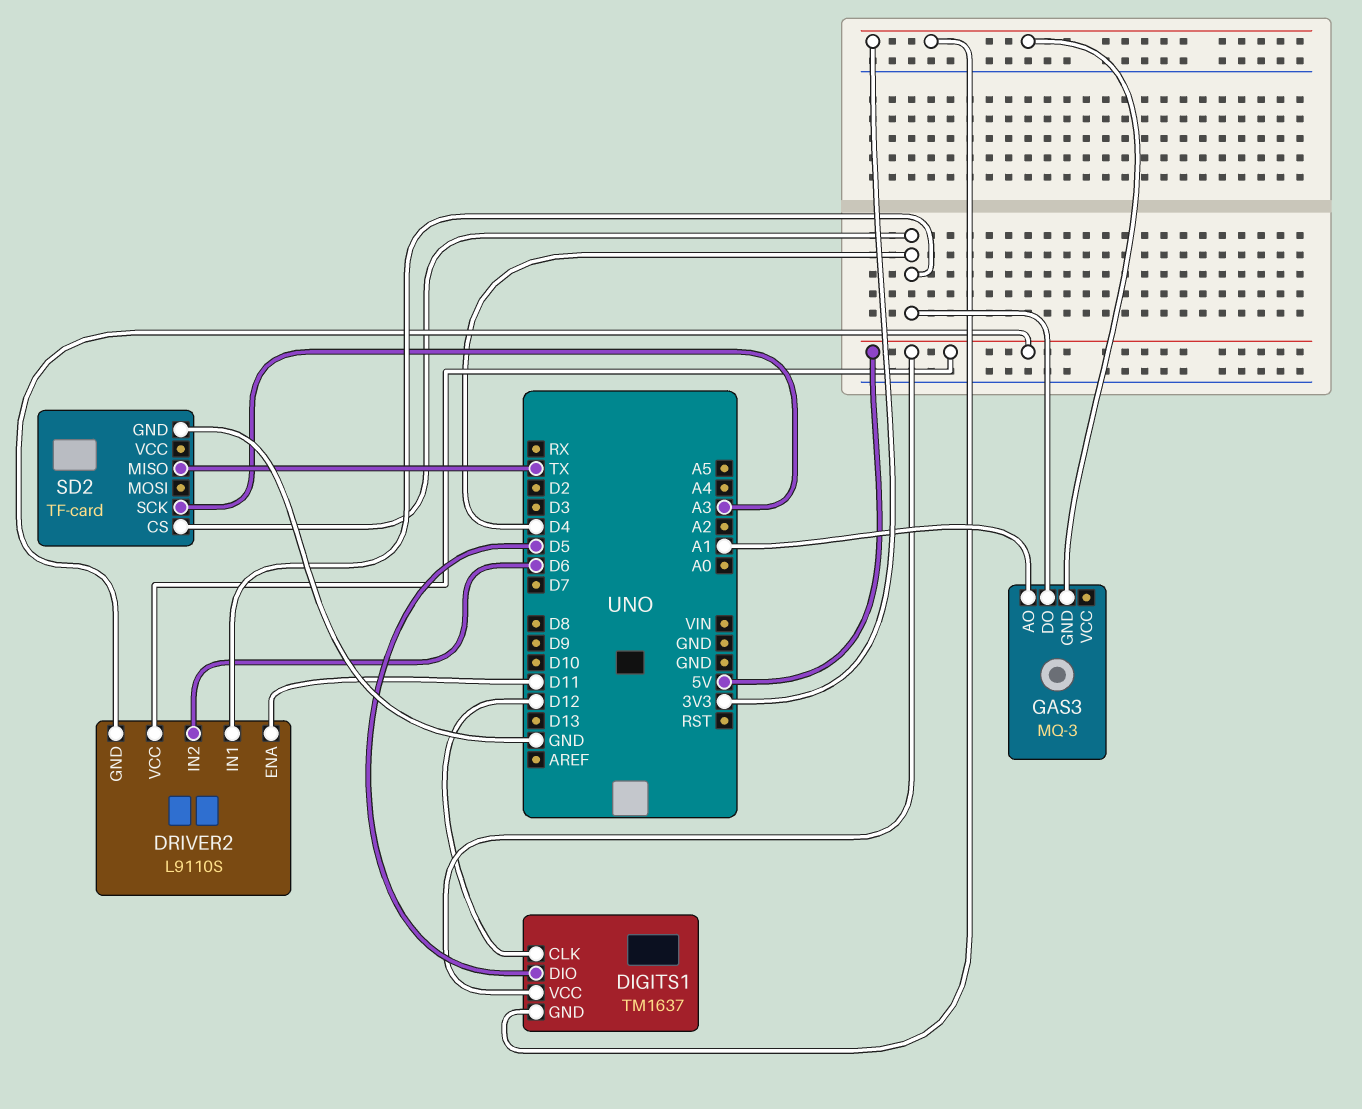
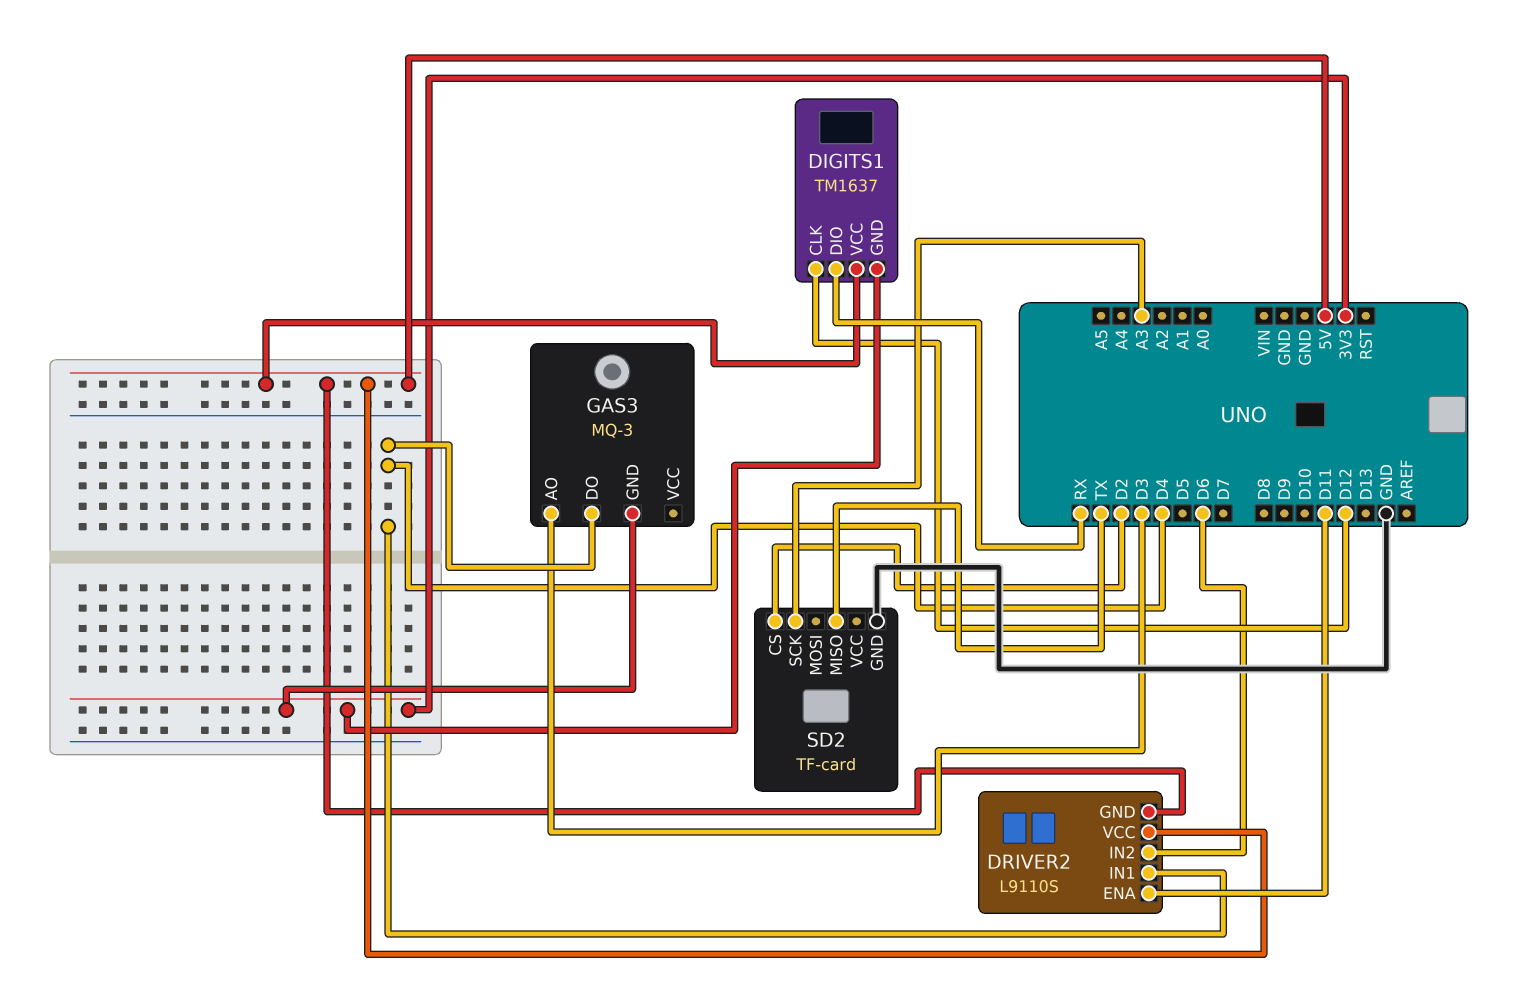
DIGITS1 pin DIO: D5 -> RX
GAS3 pin AO: A1 -> D3
SD2 pin CS: D4 -> D2

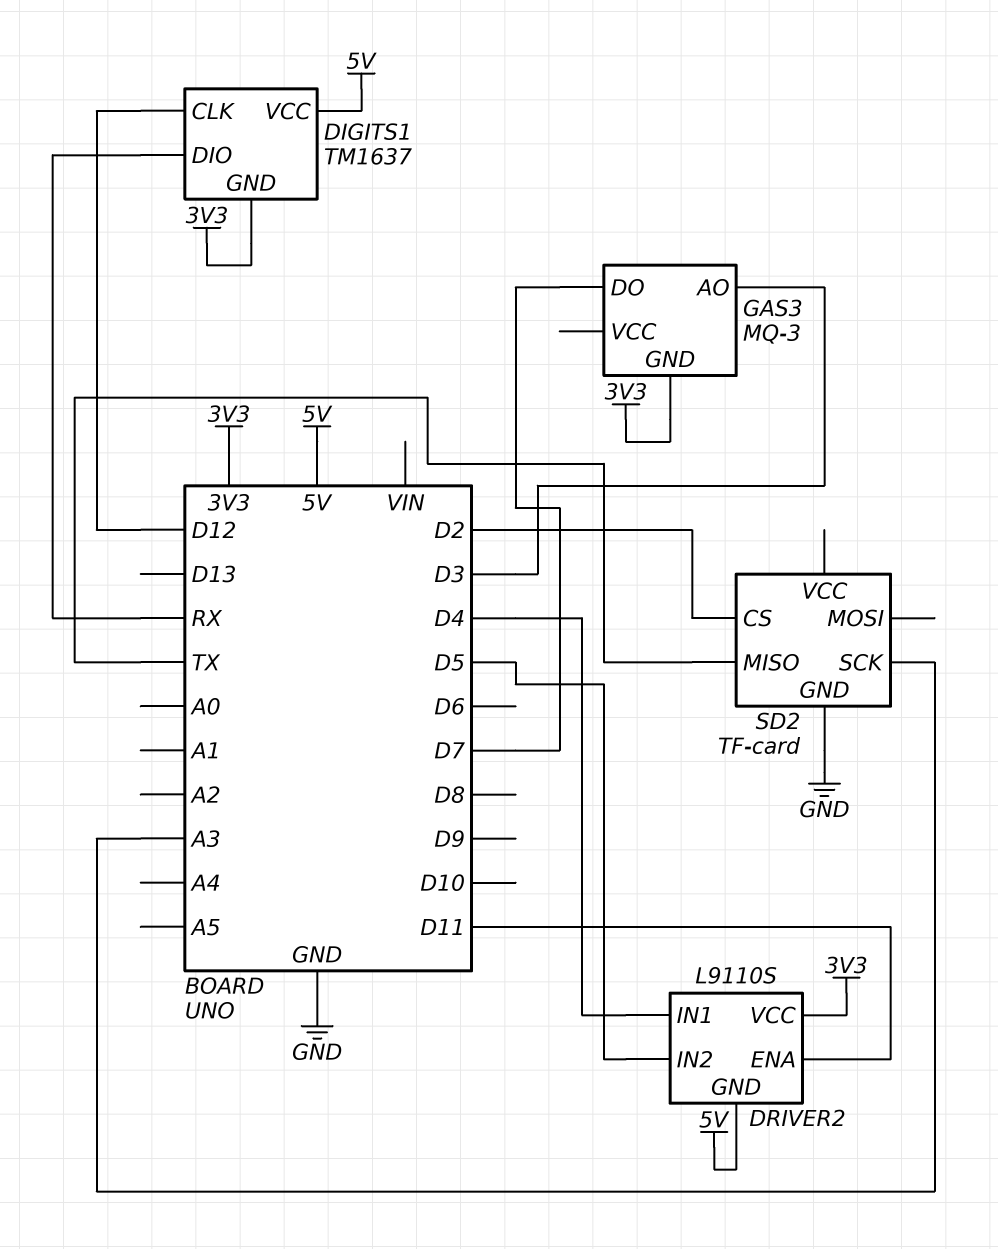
DRIVER2 pin IN2: D6 -> D5
DRIVER2 pin VCC: 5V -> 3V3
GAS3 pin DO: D4 -> D7

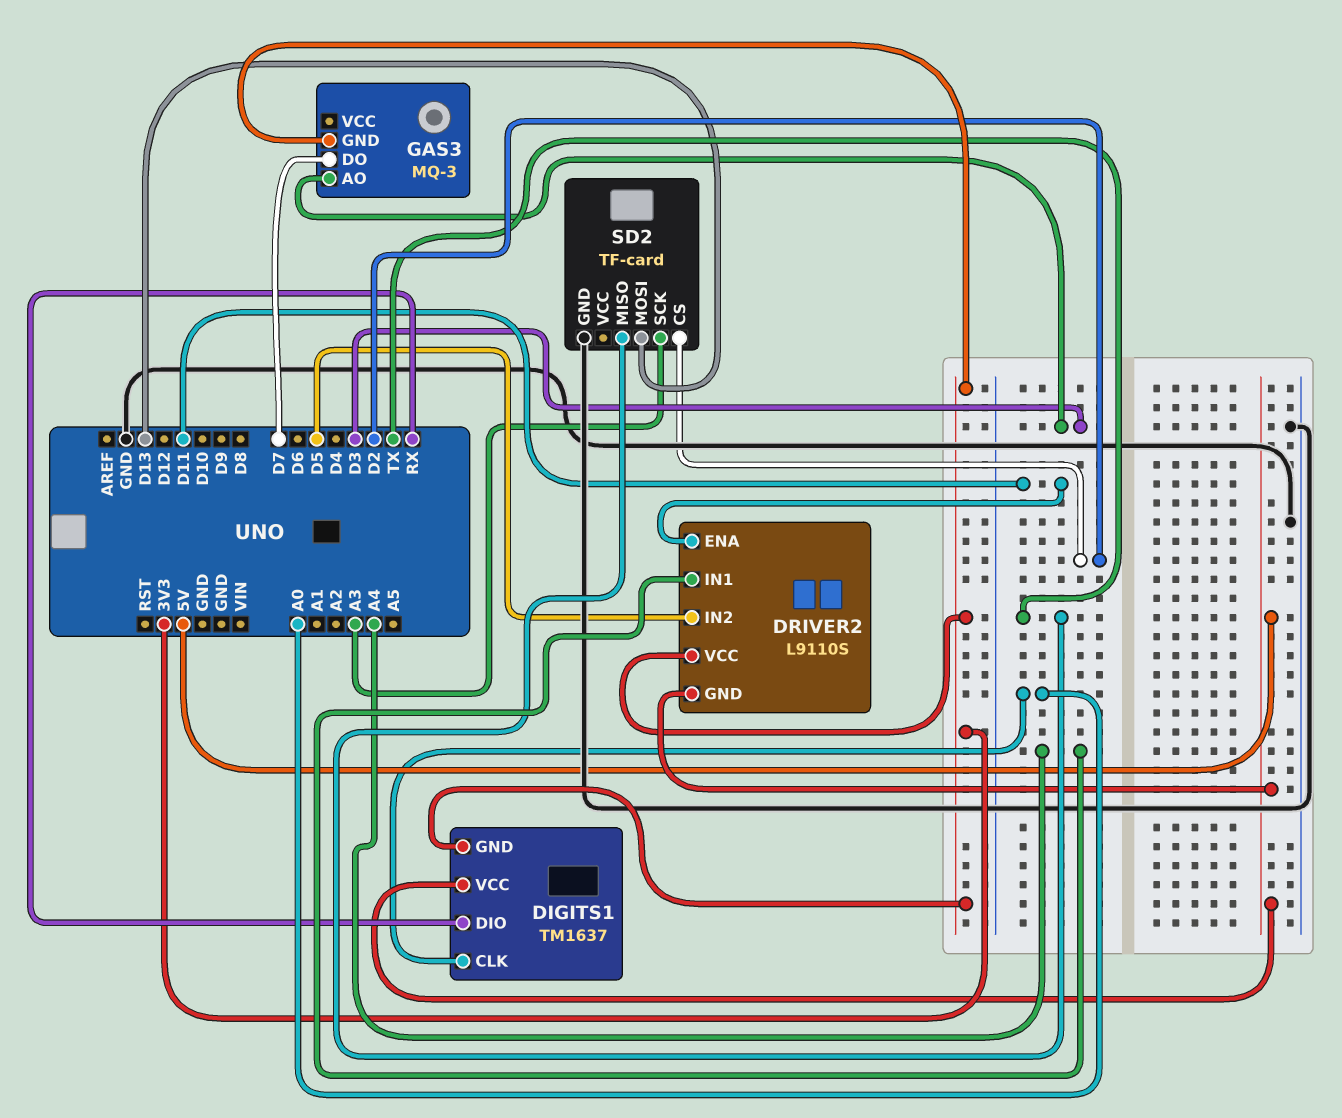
DIGITS1 pin CLK: D12 -> A0
DRIVER2 pin IN1: D4 -> A4
SD2 pin MOSI: none -> D13

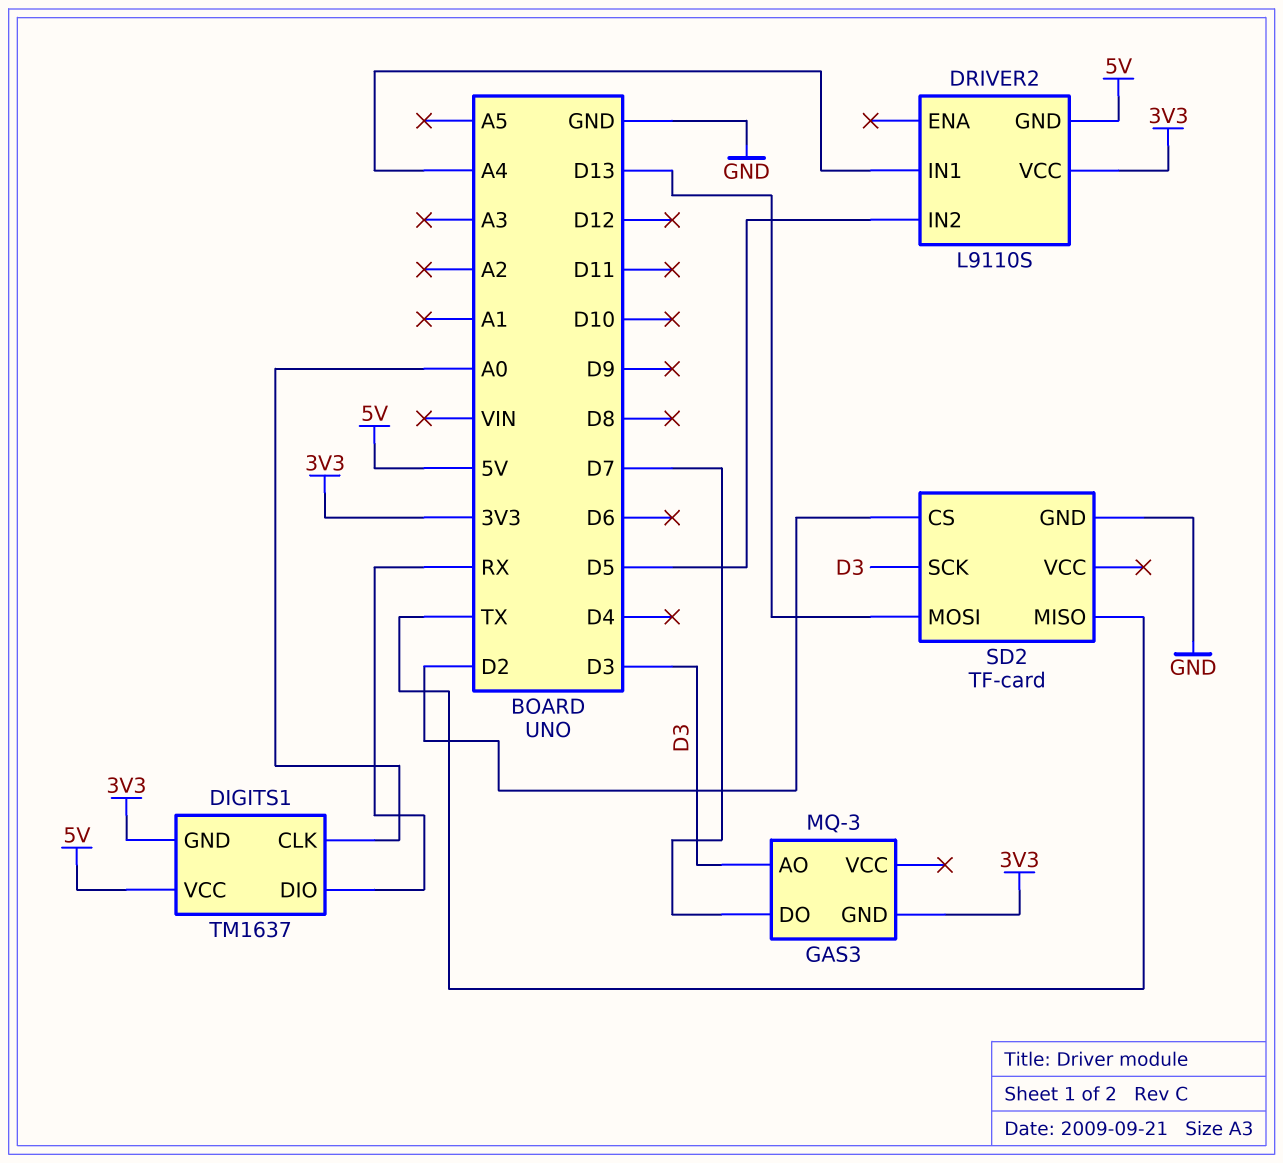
DRIVER2 pin ENA: D11 -> none
SD2 pin SCK: A3 -> D3

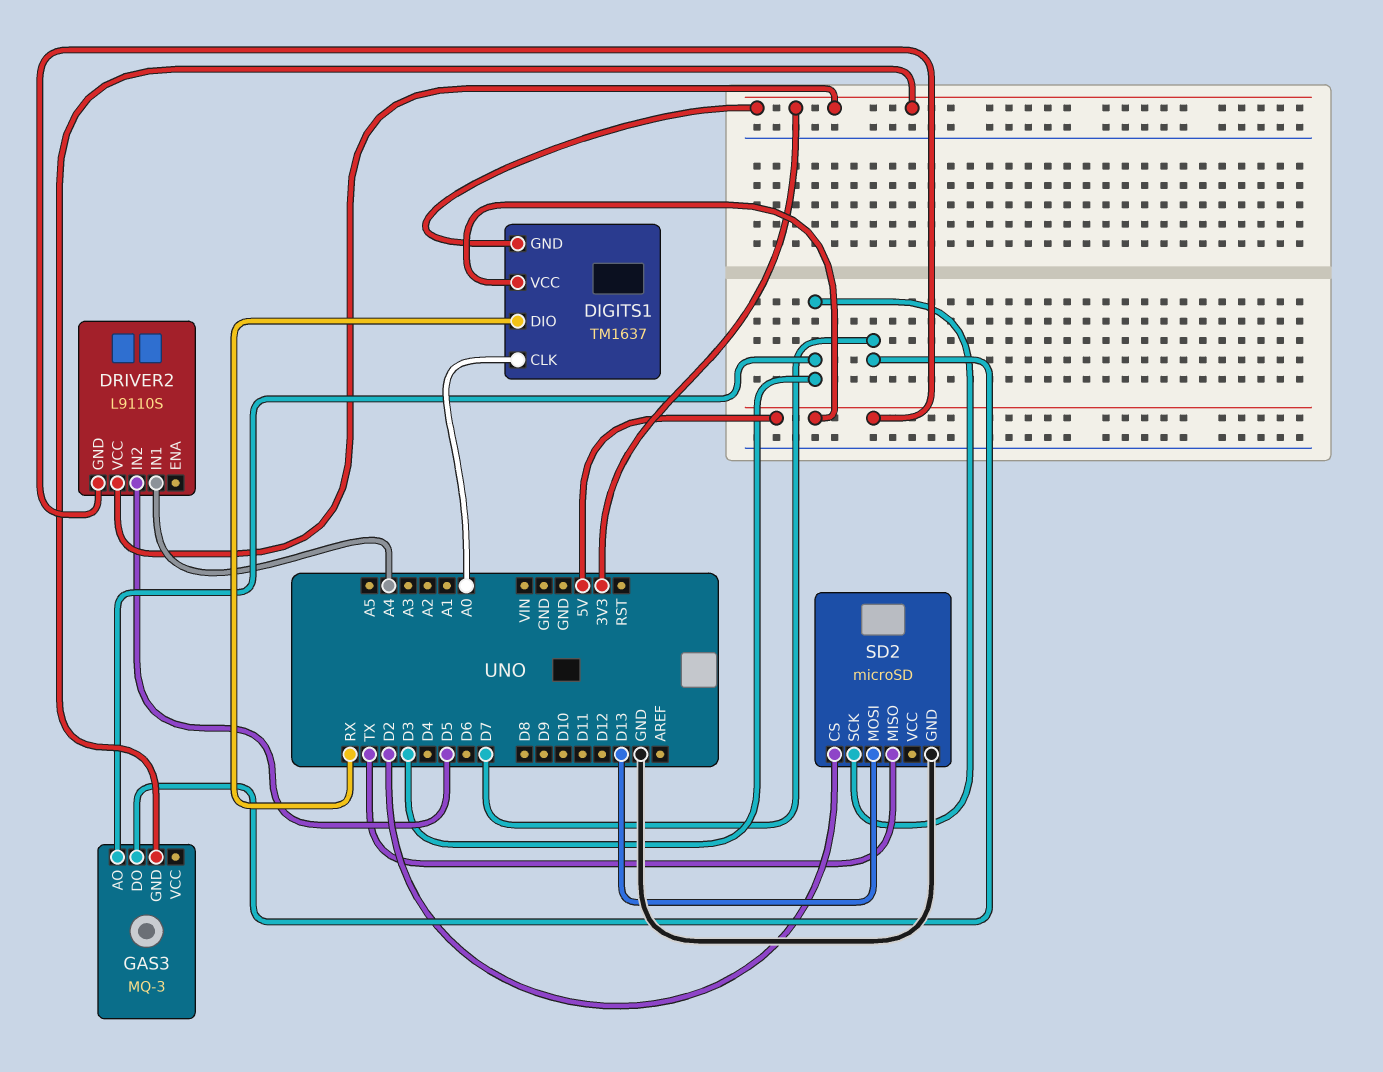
SD2: TF-card -> microSD

